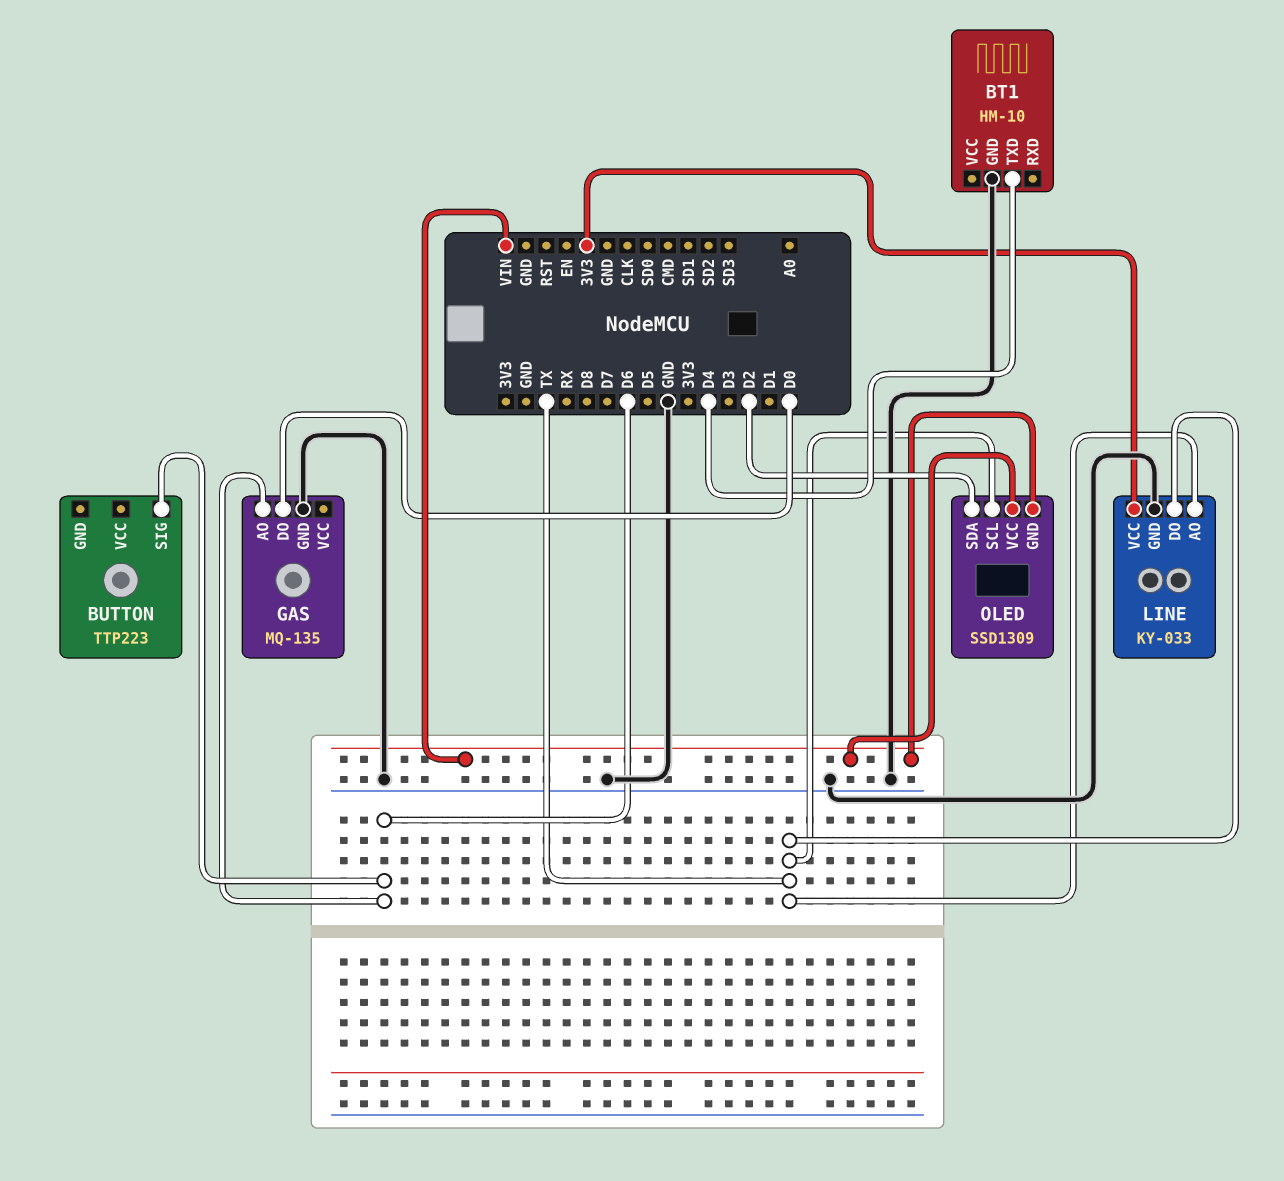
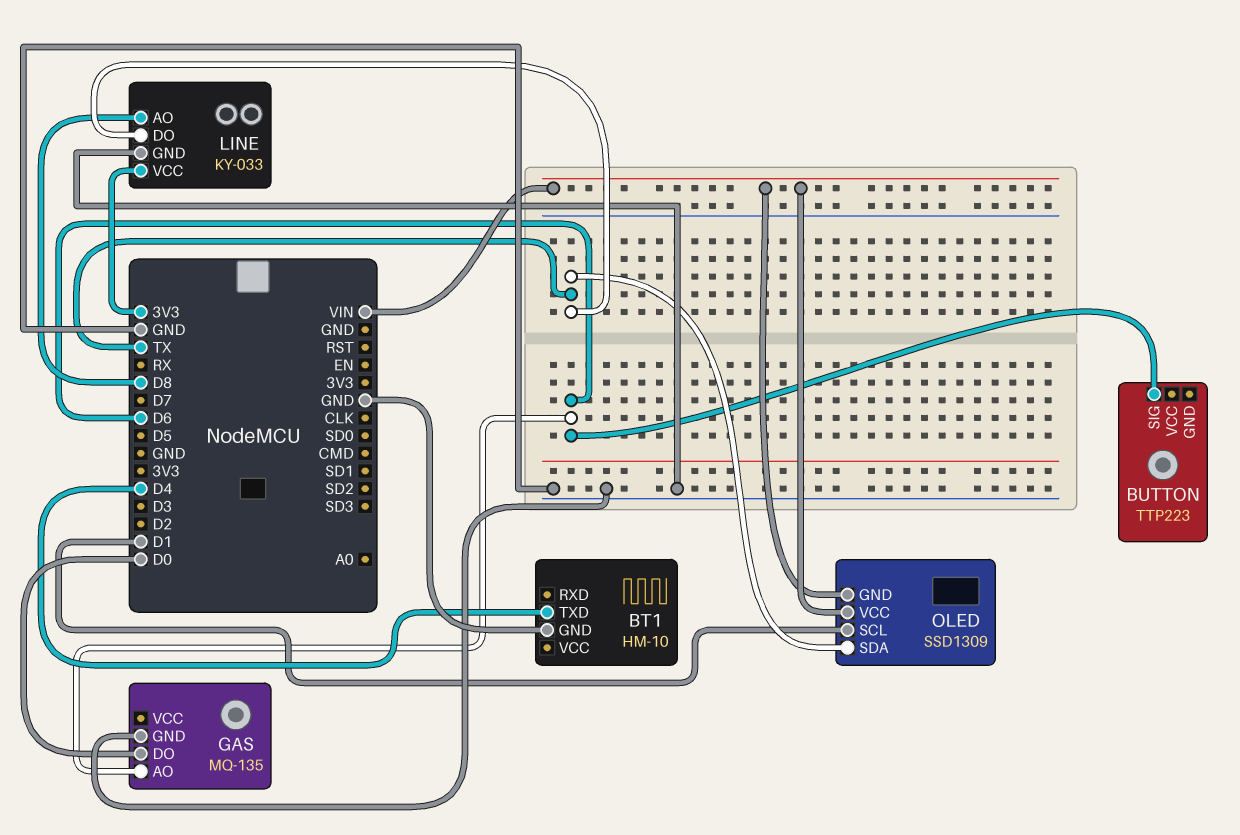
LINE pin AO: TX -> D8
OLED pin SCL: TX -> D1
OLED pin SDA: D2 -> TX

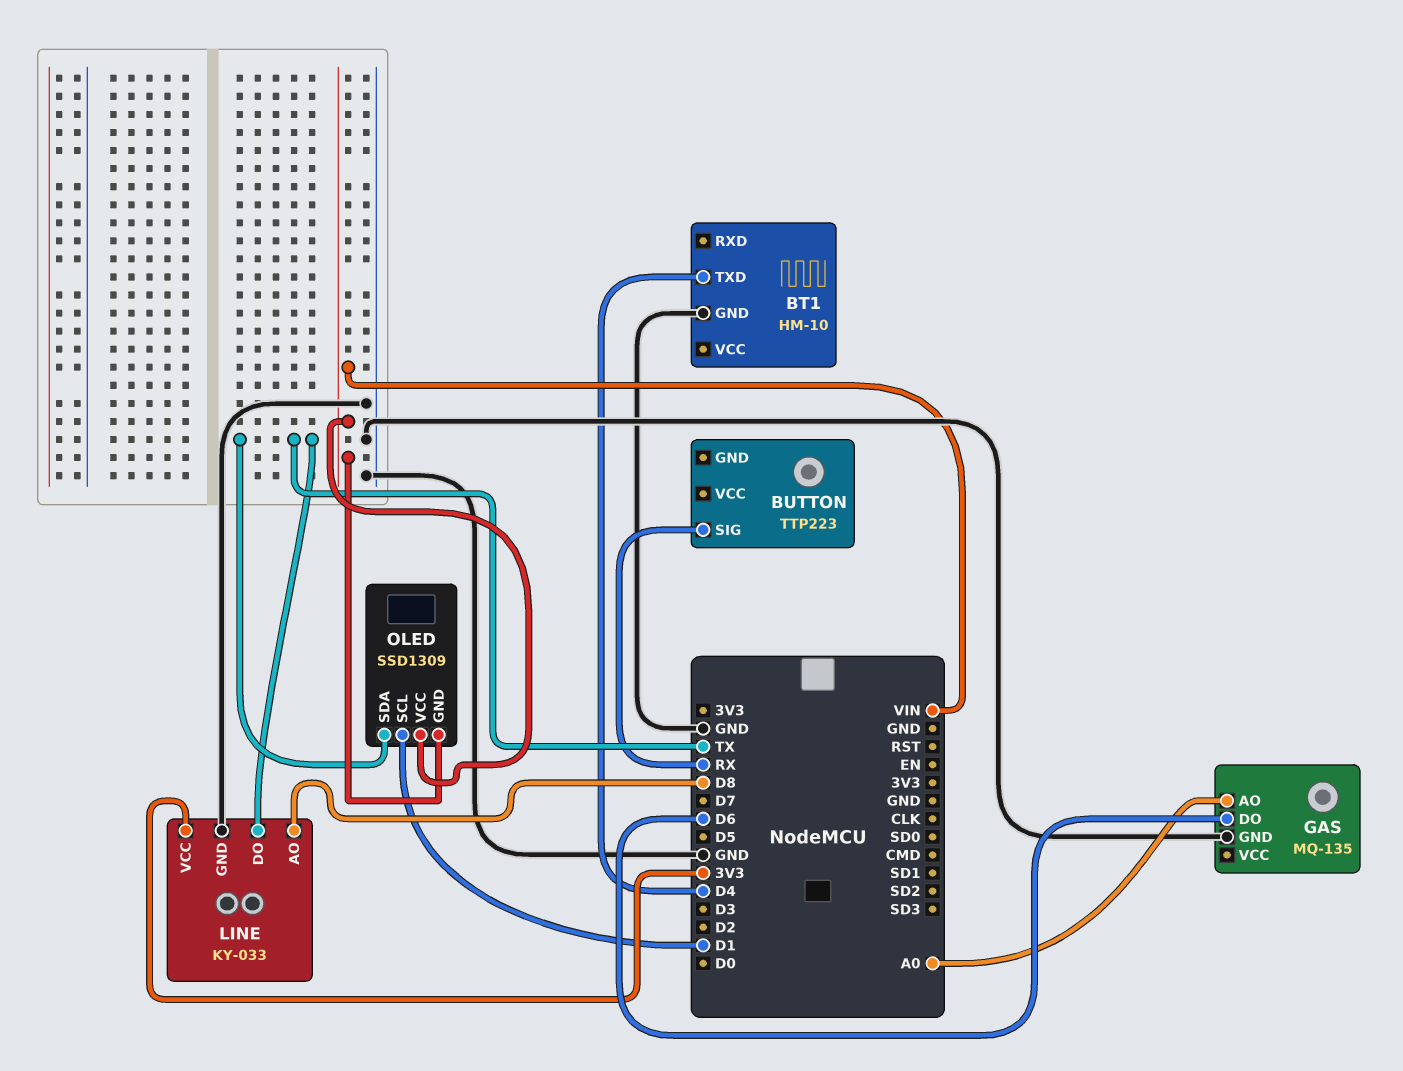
BUTTON pin SIG: D6 -> RX
GAS pin AO: D6 -> A0
GAS pin DO: D0 -> D6

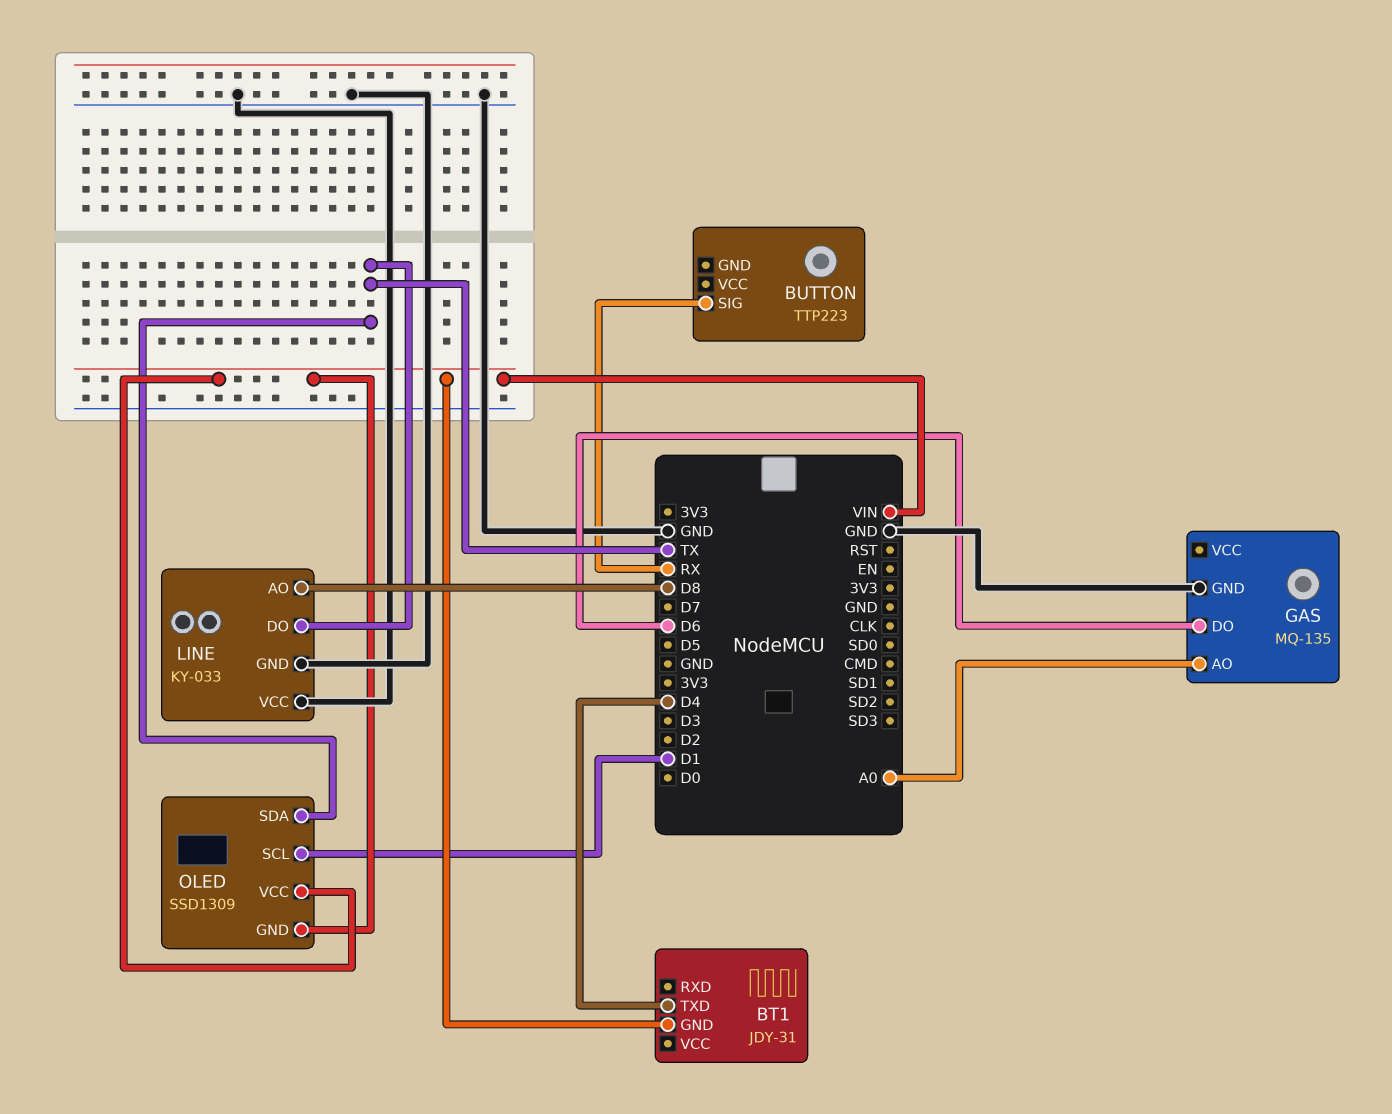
BT1: HM-10 -> JDY-31
BT1 pin GND: GND -> VIN
LINE pin VCC: 3V3 -> GND

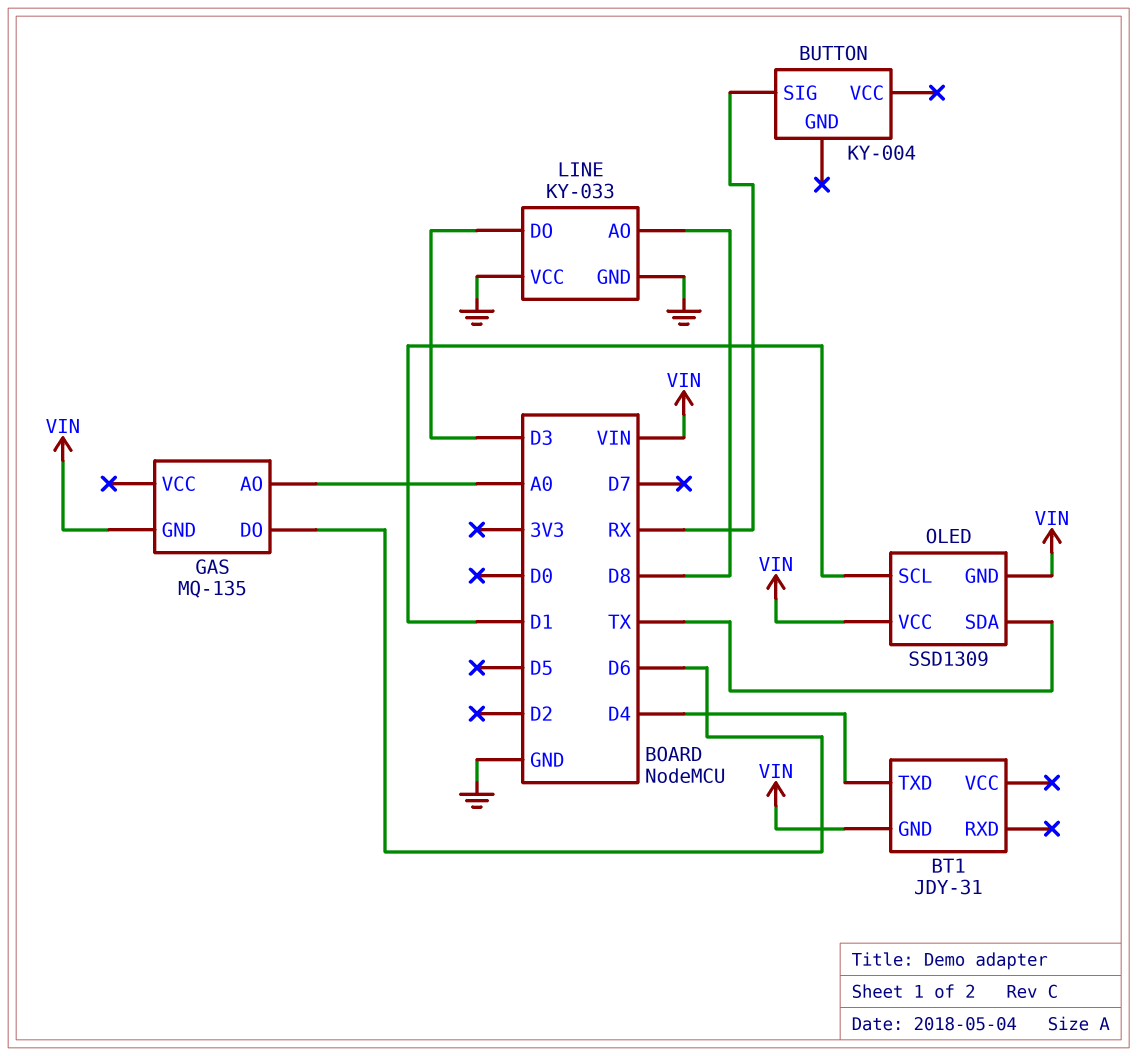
BUTTON: TTP223 -> KY-004
GAS pin GND: GND -> VIN
LINE pin DO: TX -> D3

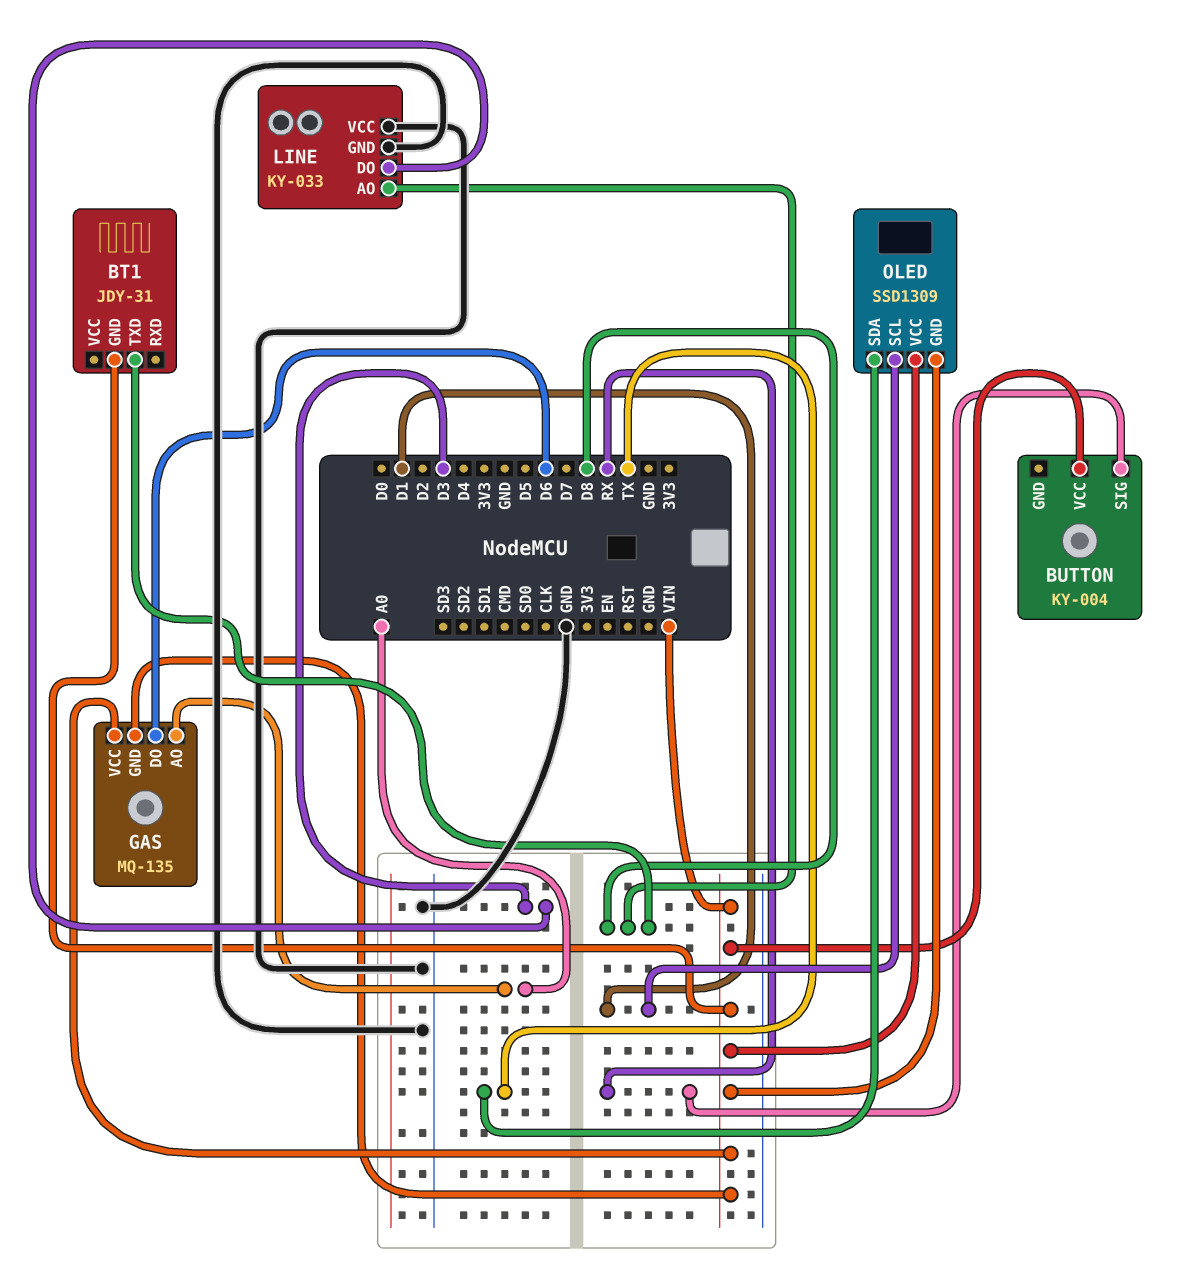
BT1 pin TXD: D4 -> D8
BUTTON pin VCC: none -> VIN
GAS pin VCC: none -> VIN

